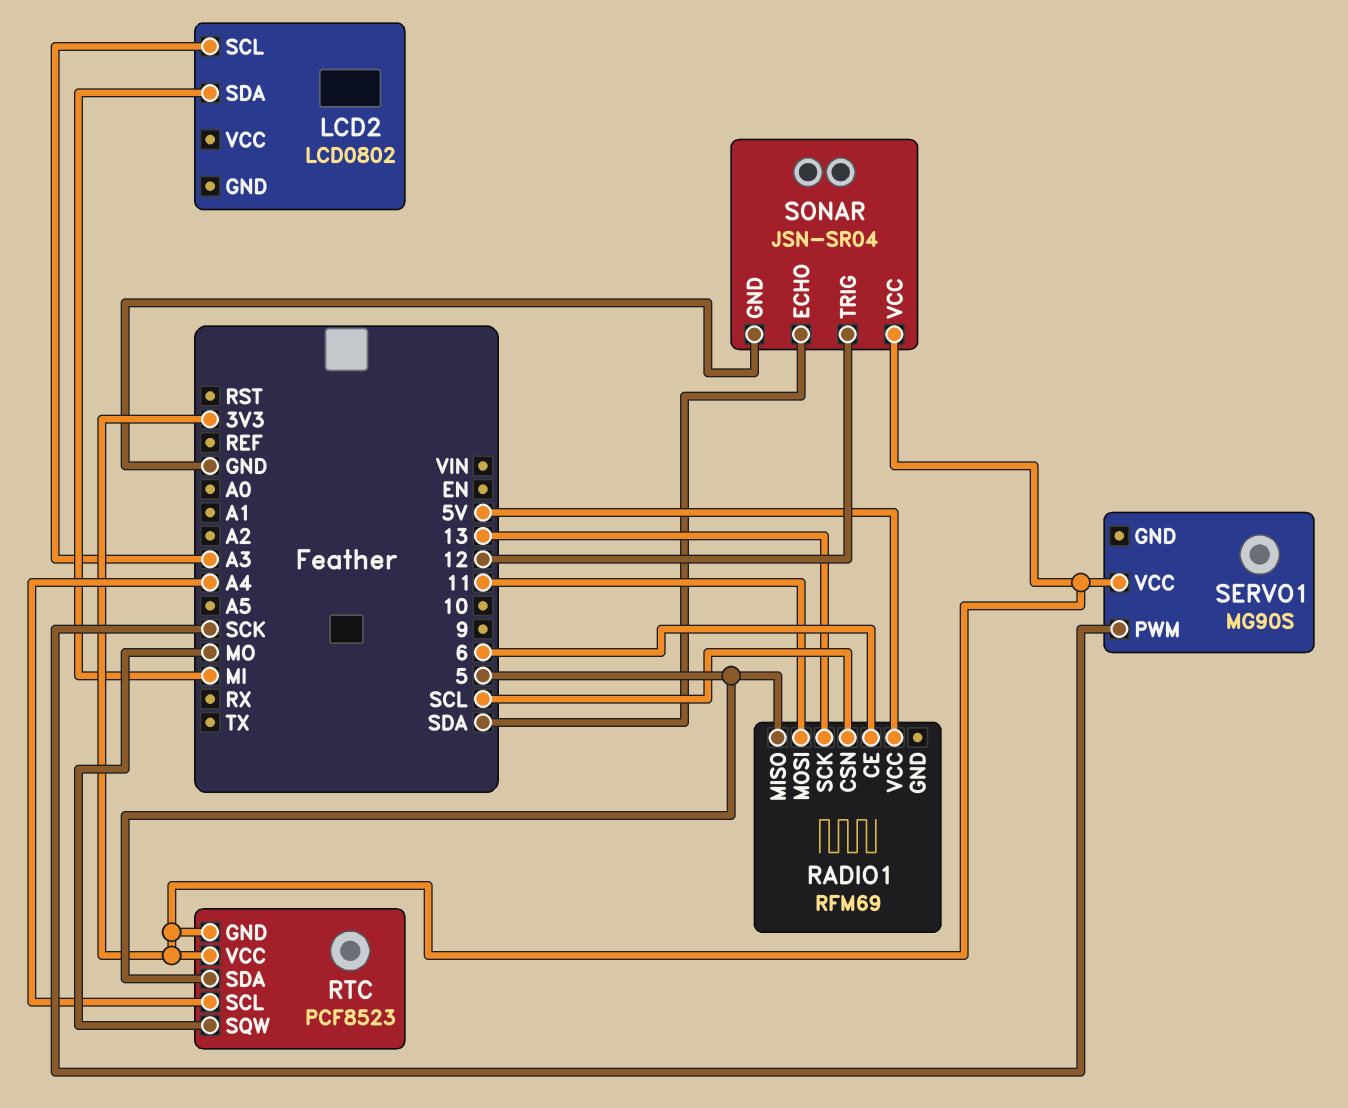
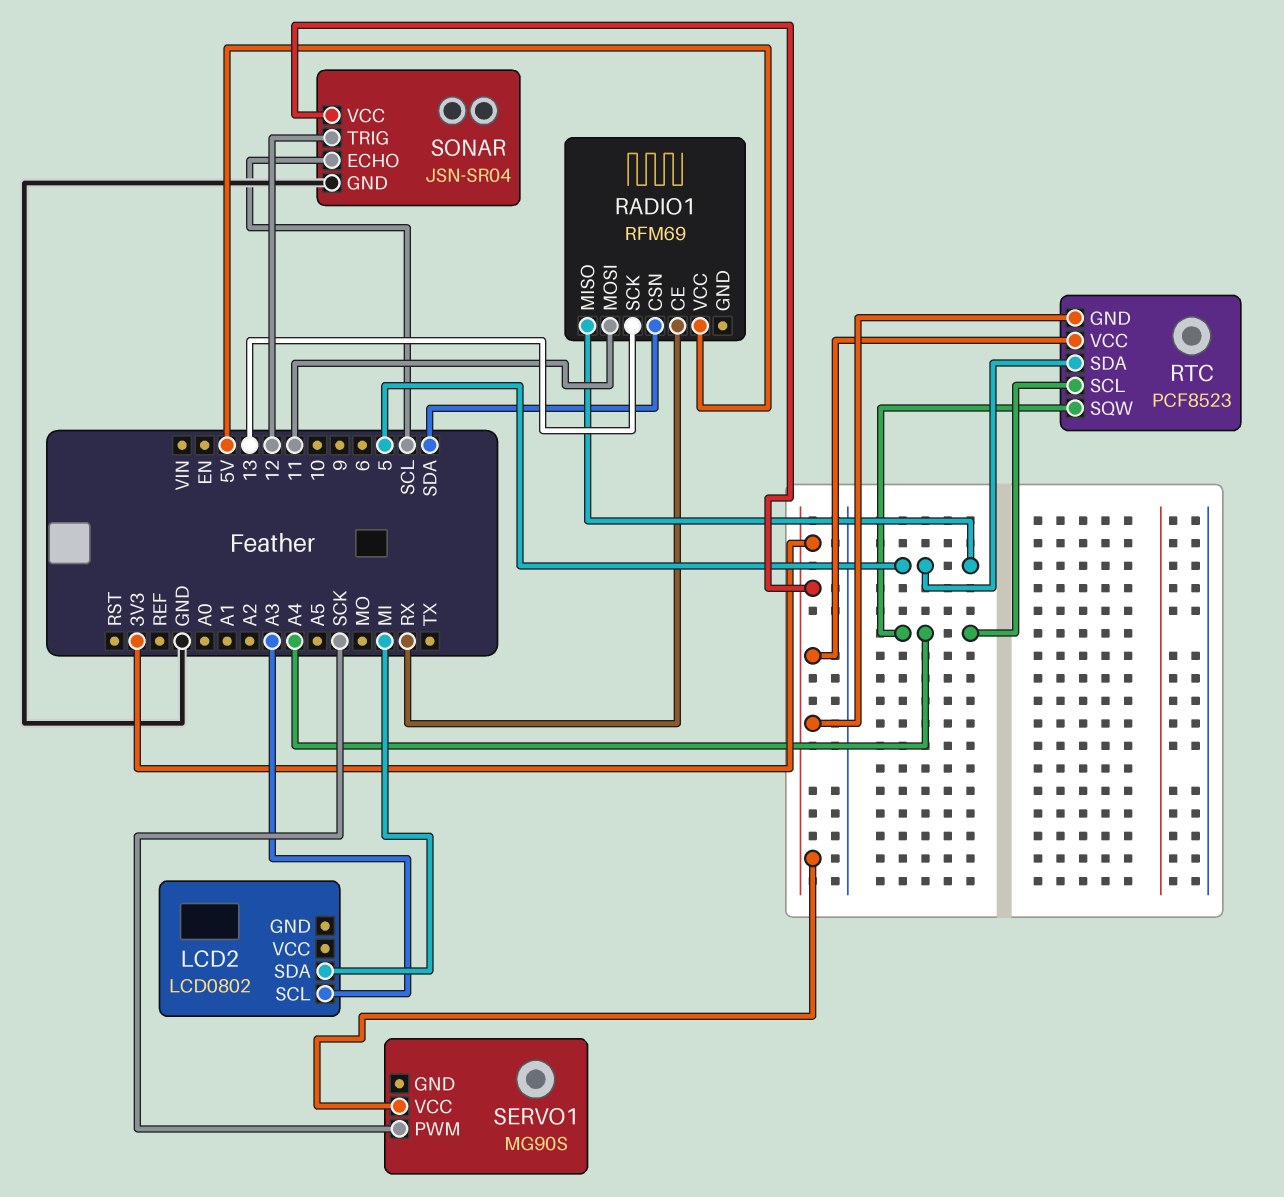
RADIO1 pin CE: 6 -> RX
RADIO1 pin CSN: SCL -> SDA
RTC pin SQW: MO -> A4
SONAR pin ECHO: SDA -> SCL

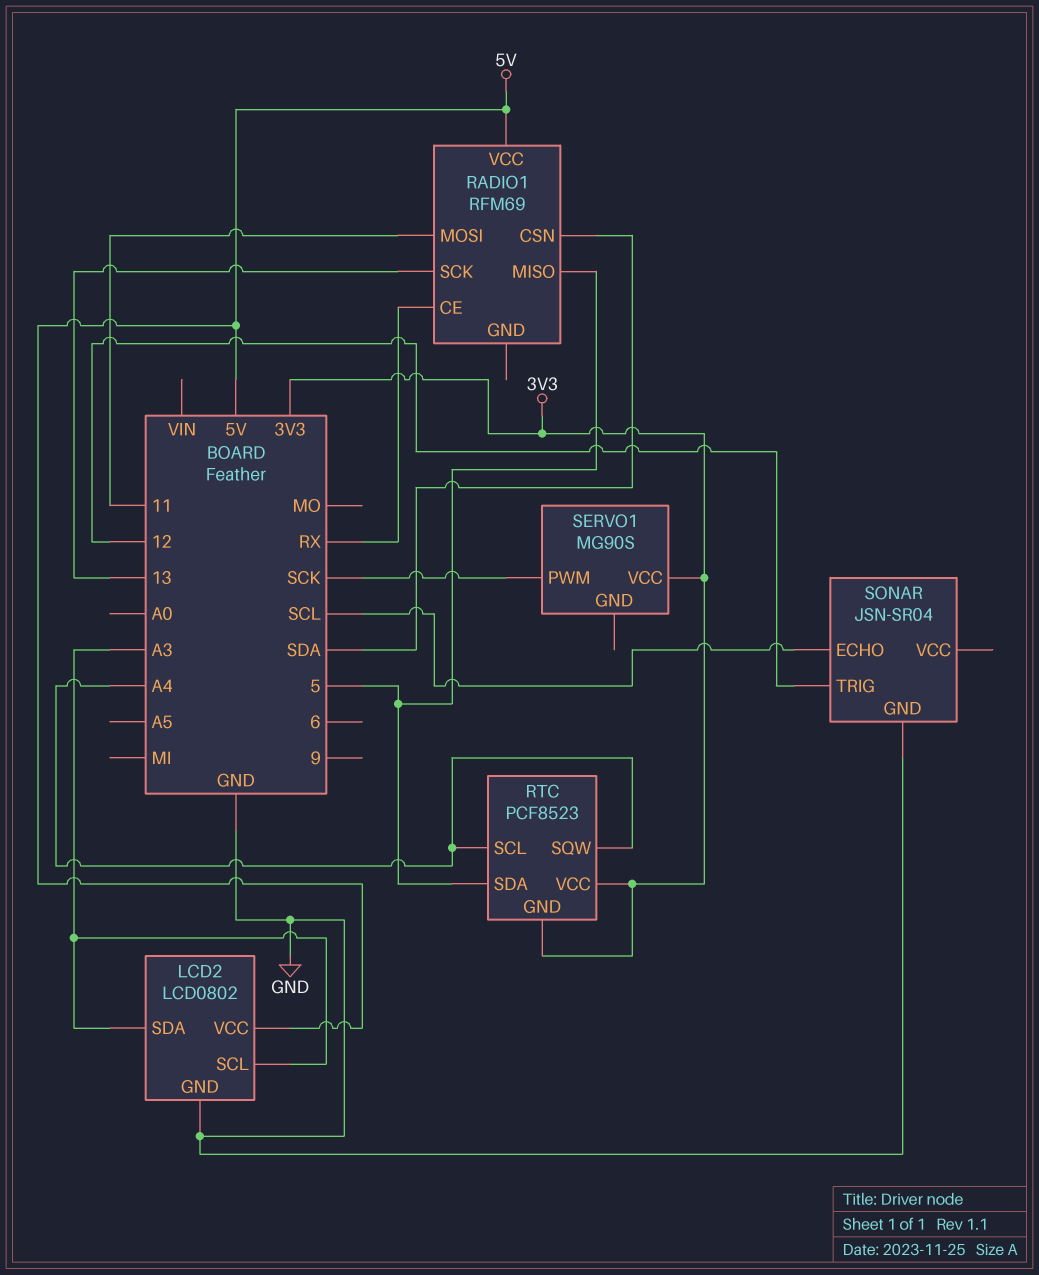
LCD2 pin GND: none -> GND
LCD2 pin SDA: MI -> A3
LCD2 pin VCC: none -> 5V
SONAR pin VCC: 3V3 -> none

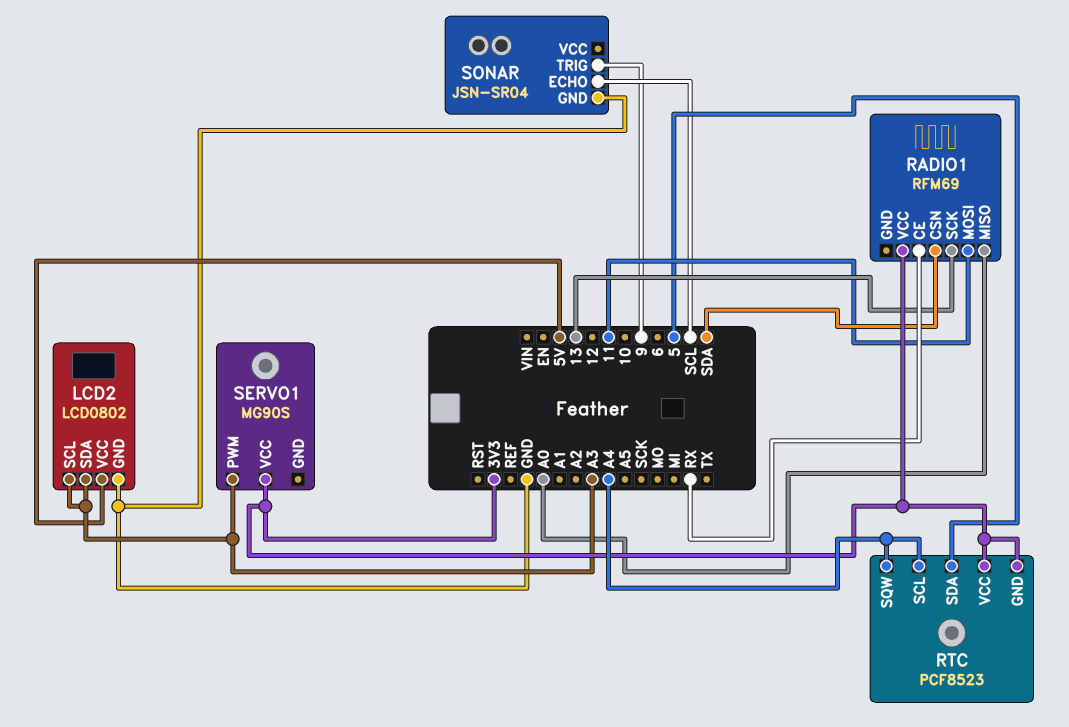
RADIO1 pin MISO: 5 -> A0
RADIO1 pin VCC: 5V -> 3V3
SERVO1 pin PWM: SCK -> A3
SONAR pin TRIG: 12 -> 9

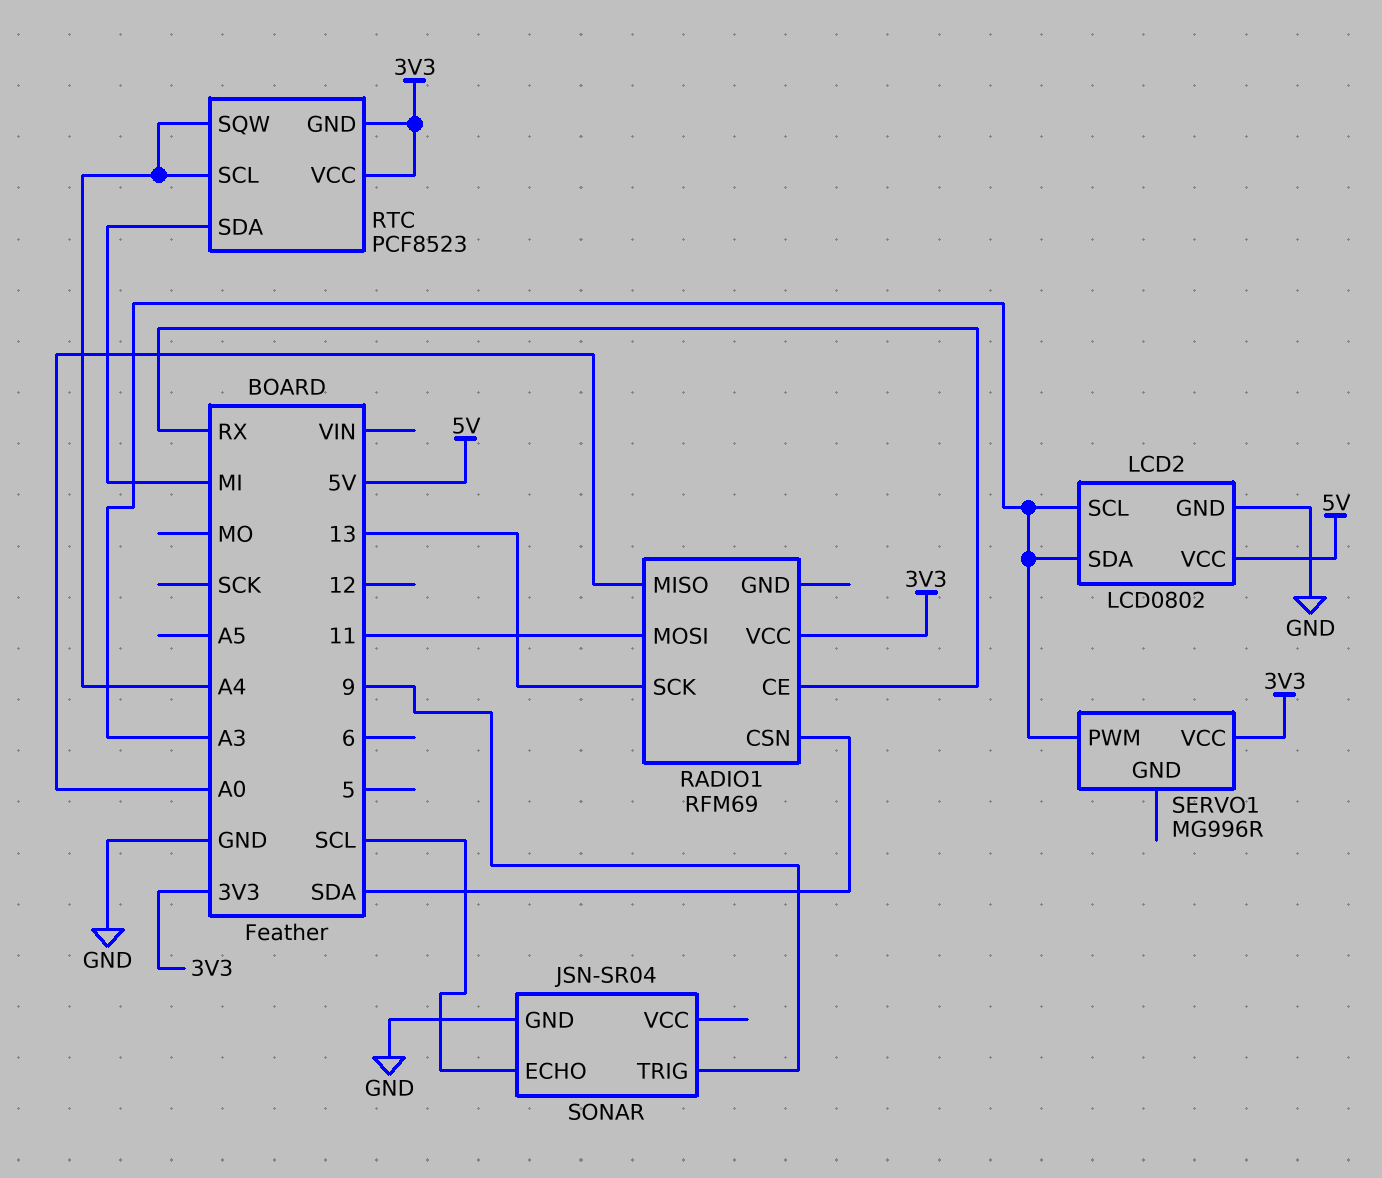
RTC pin SDA: 5 -> MI
SERVO1: MG90S -> MG996R

